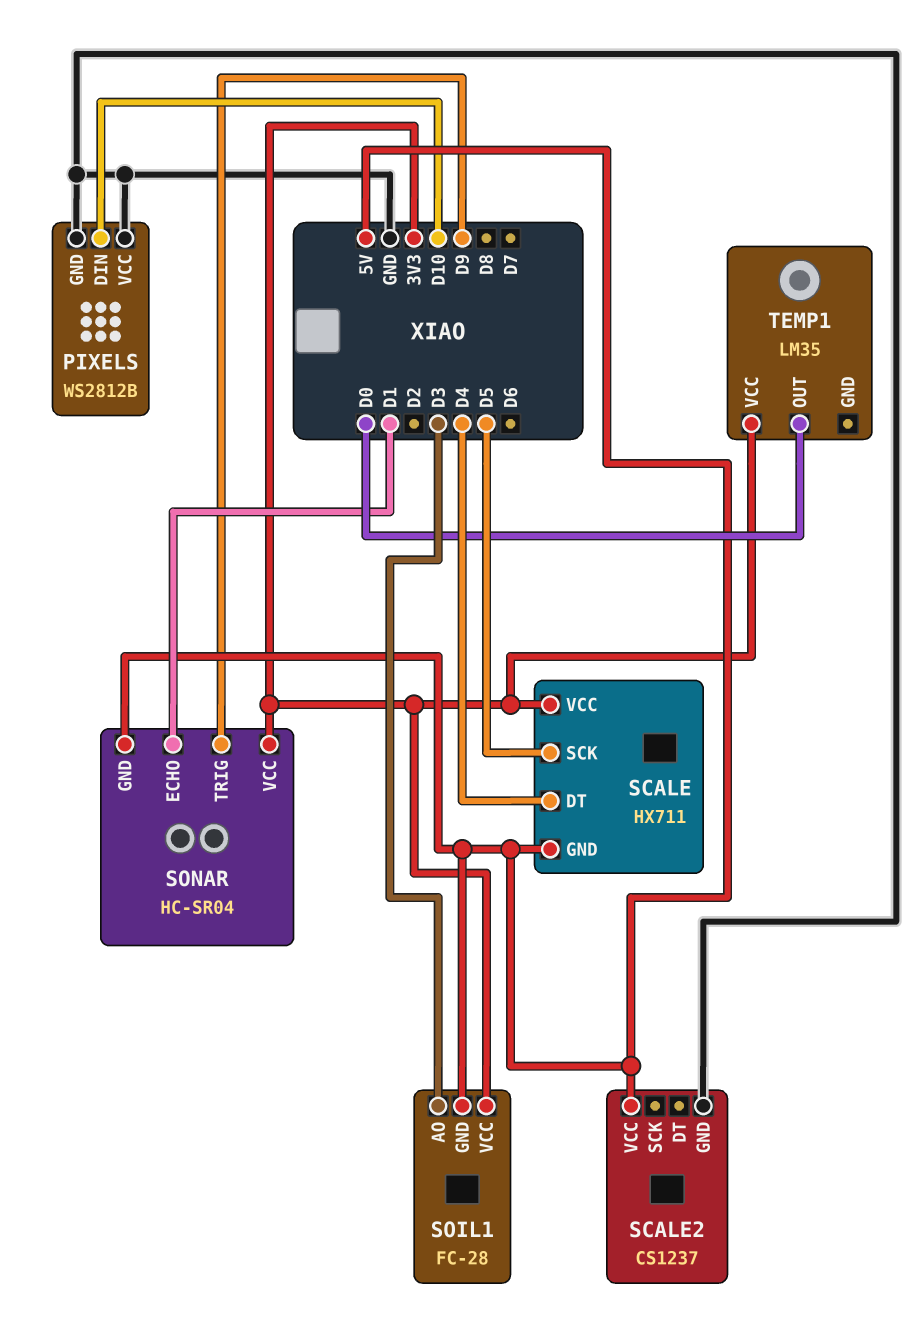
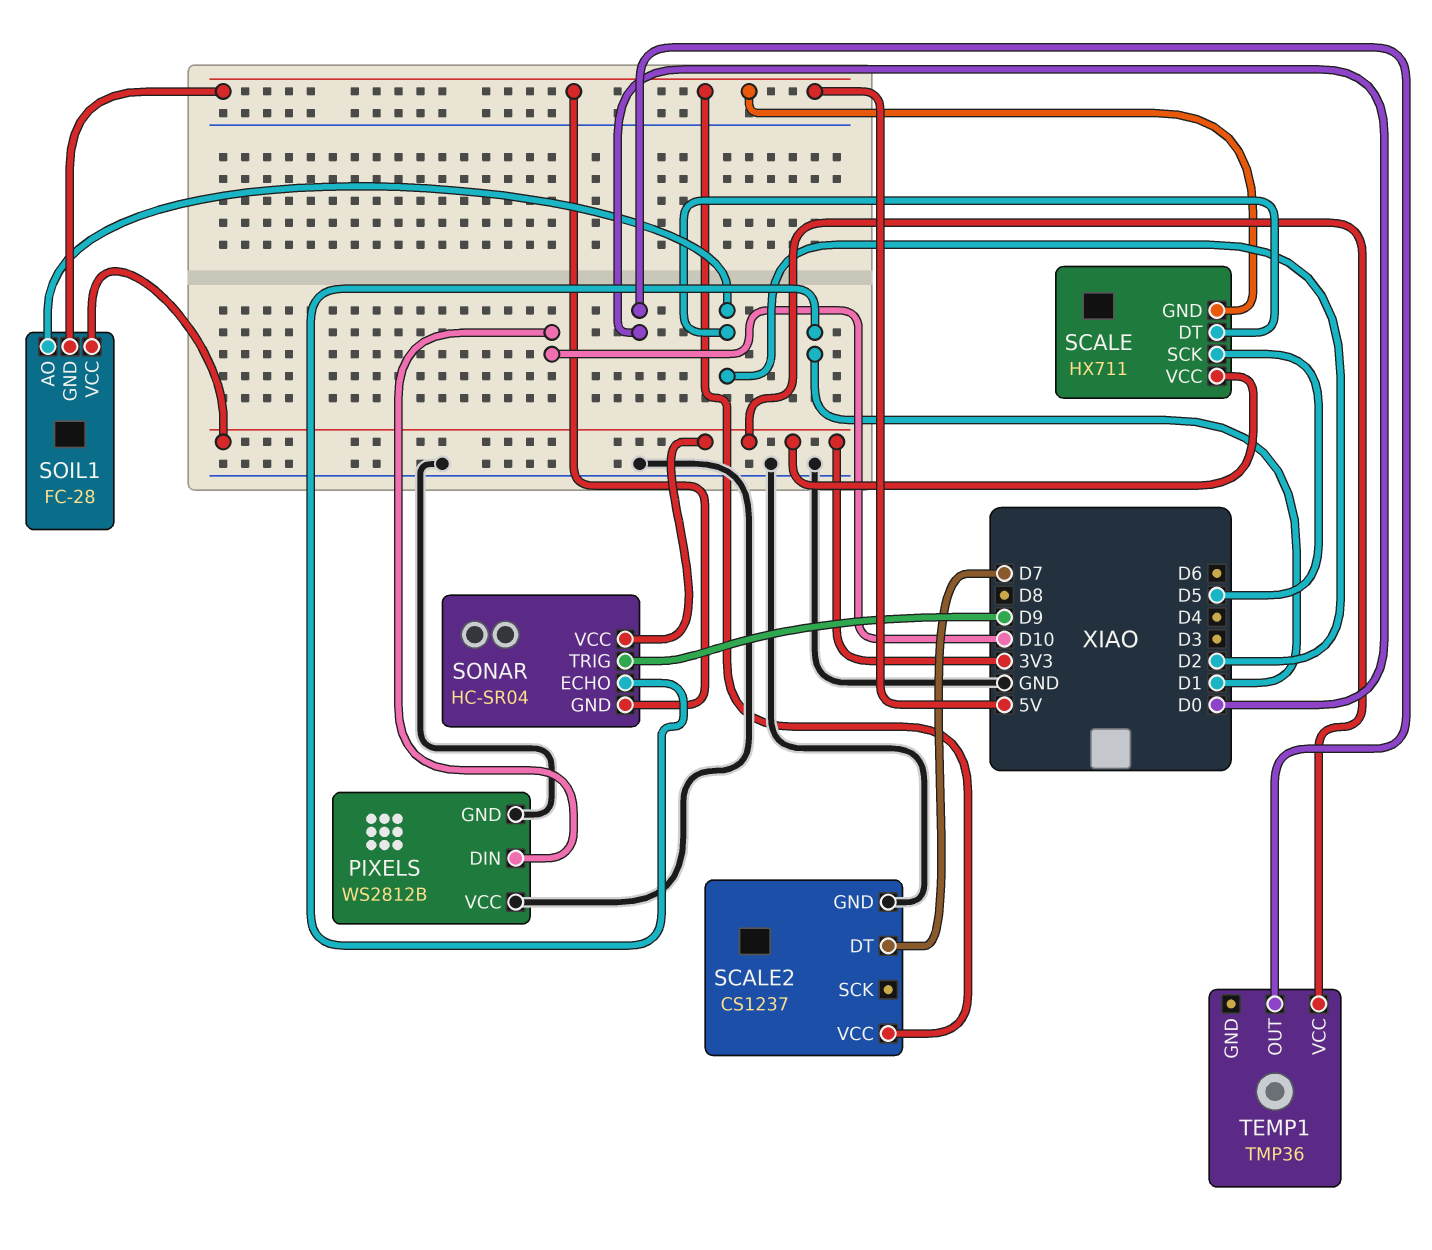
SCALE pin DT: D4 -> D2
SCALE2 pin DT: none -> D7
SOIL1 pin AO: D3 -> D2
TEMP1: LM35 -> TMP36

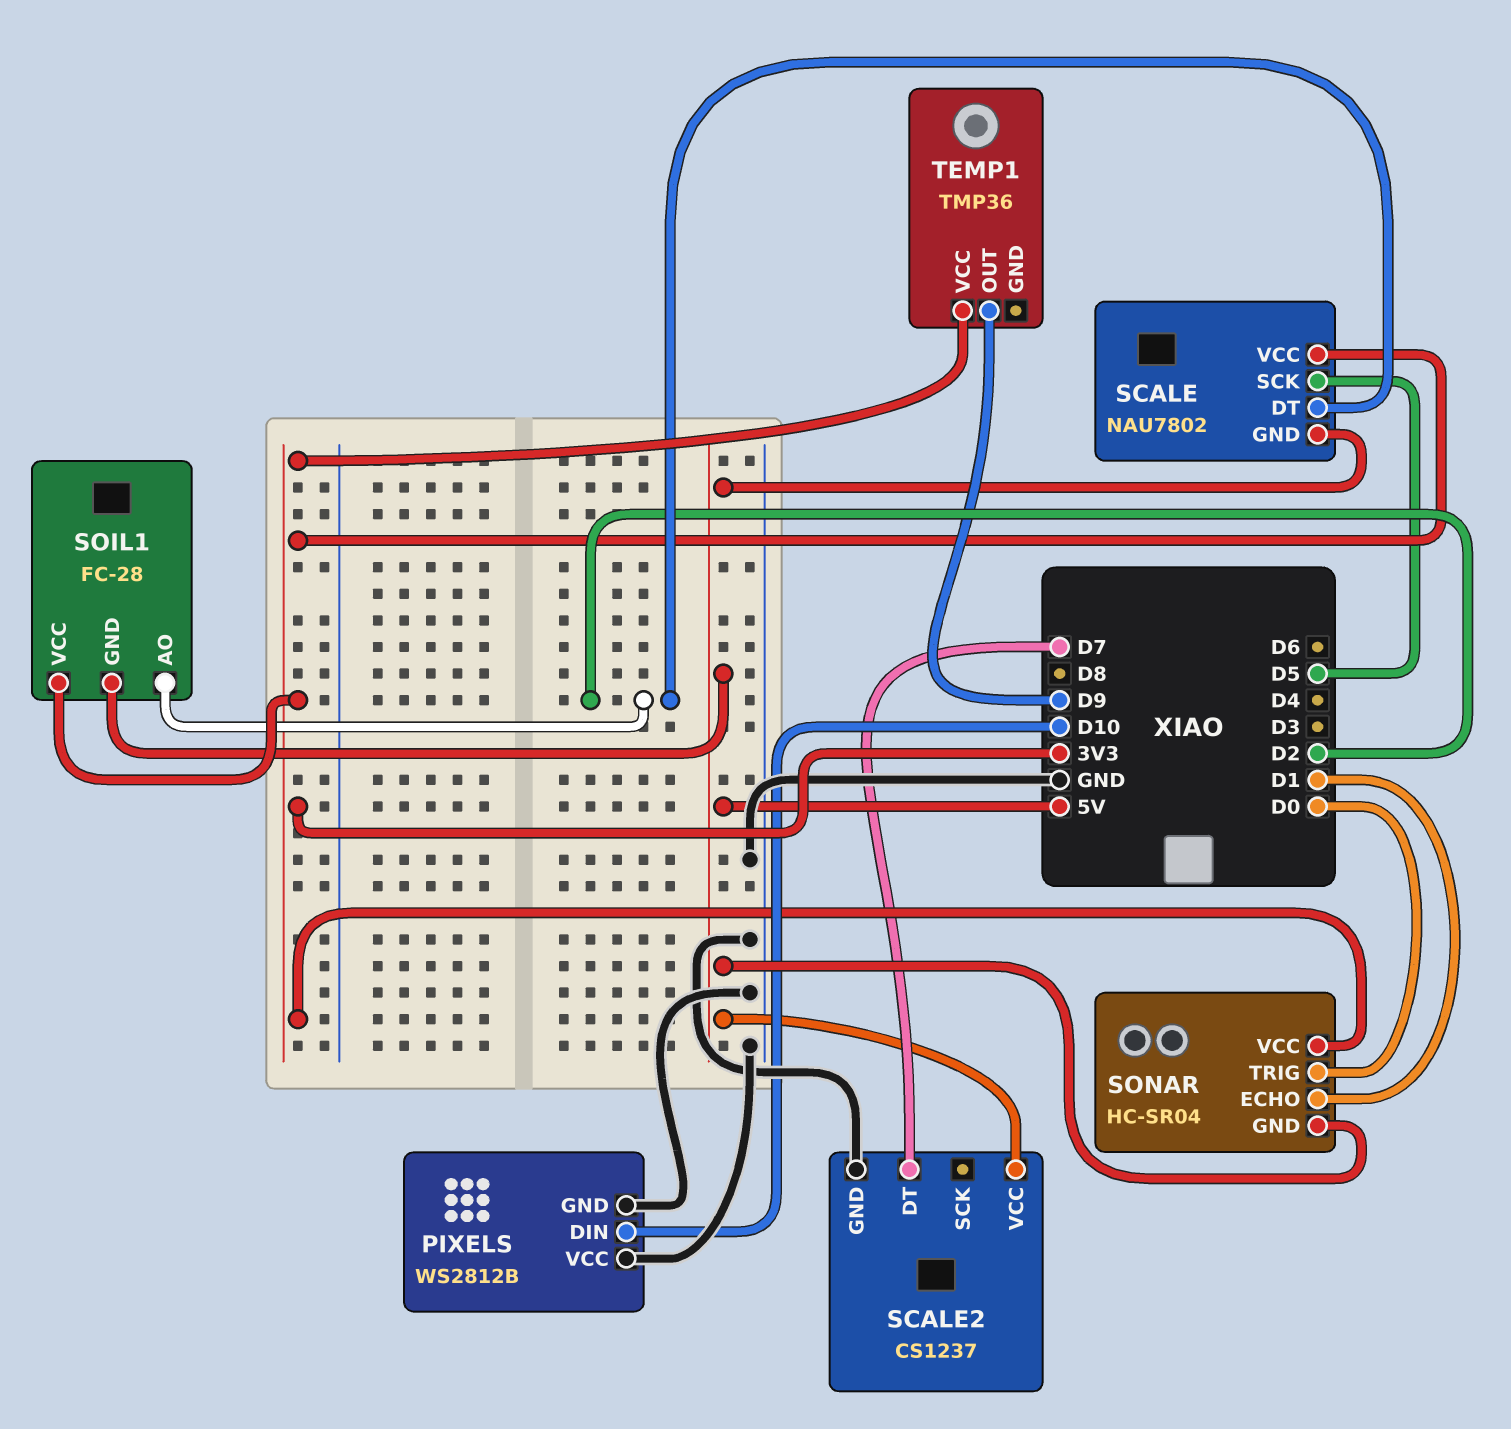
SCALE: HX711 -> NAU7802
SONAR pin TRIG: D9 -> D0
TEMP1 pin OUT: D0 -> D9

